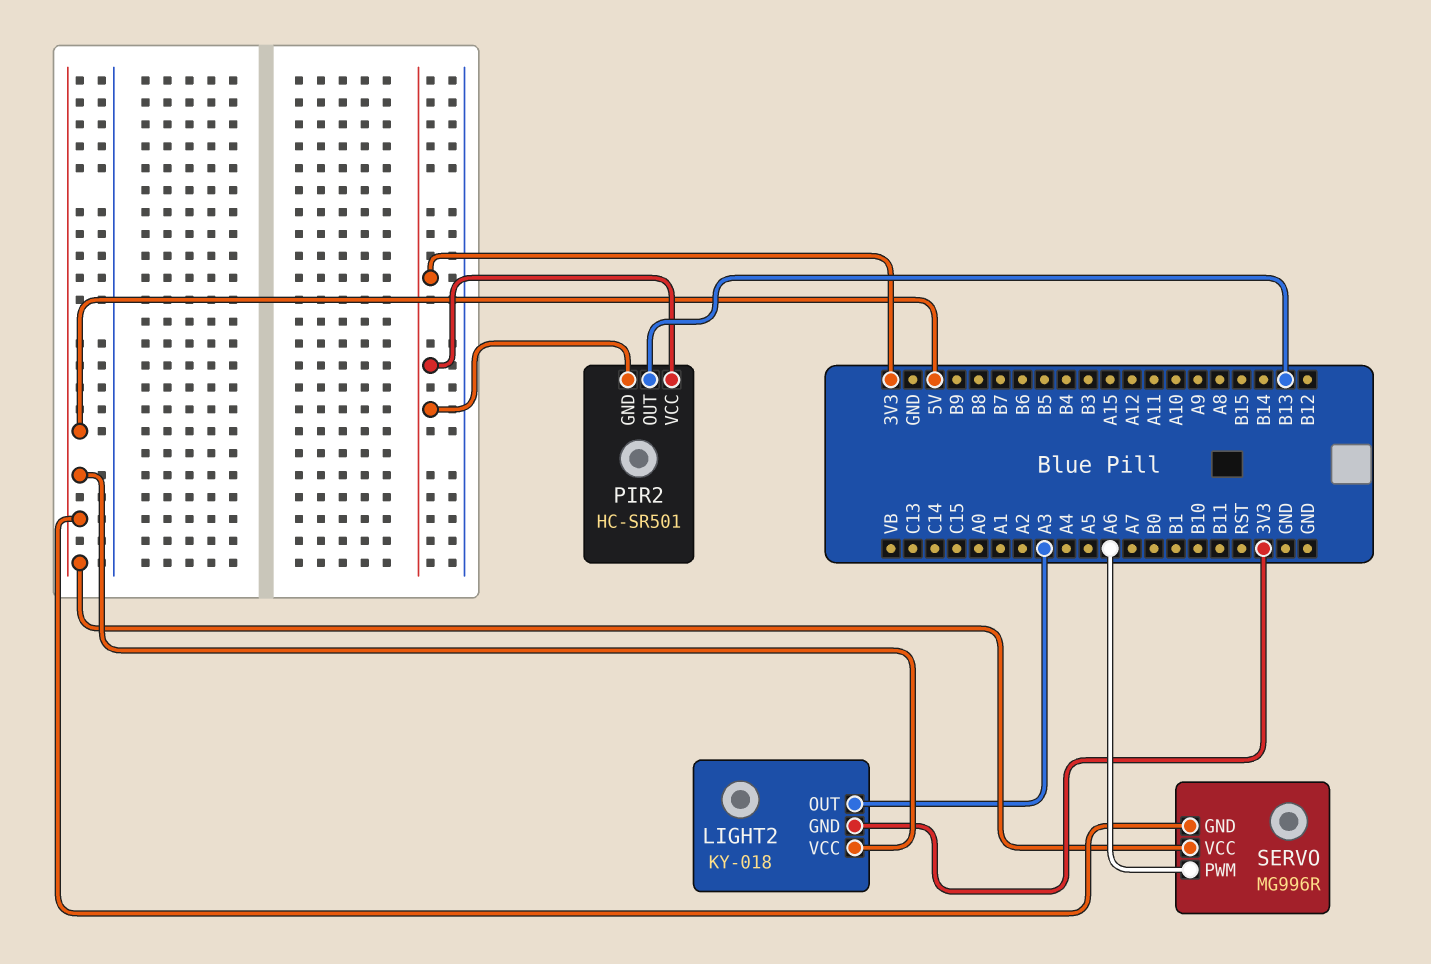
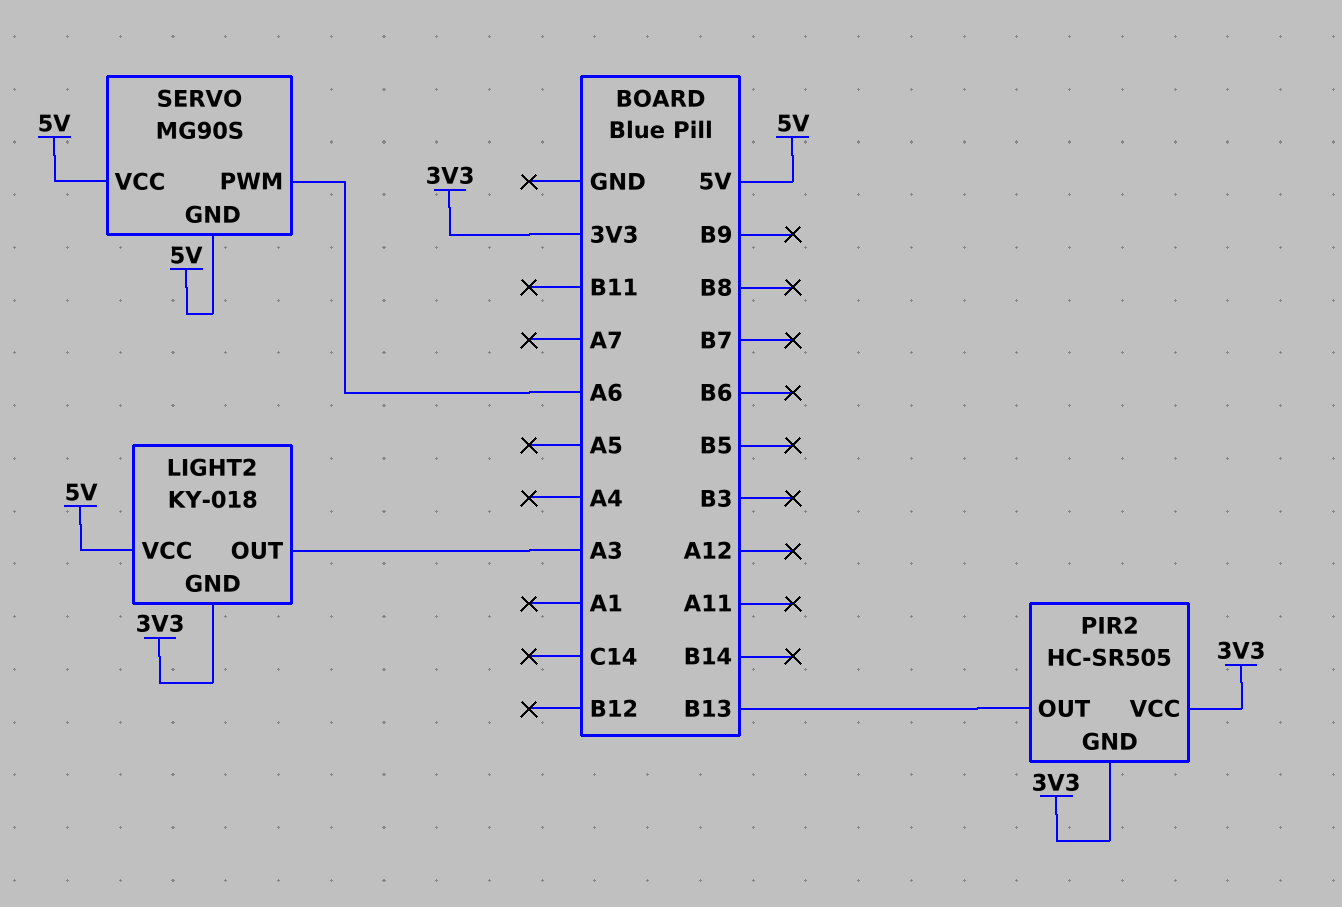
PIR2: HC-SR501 -> HC-SR505
SERVO: MG996R -> MG90S

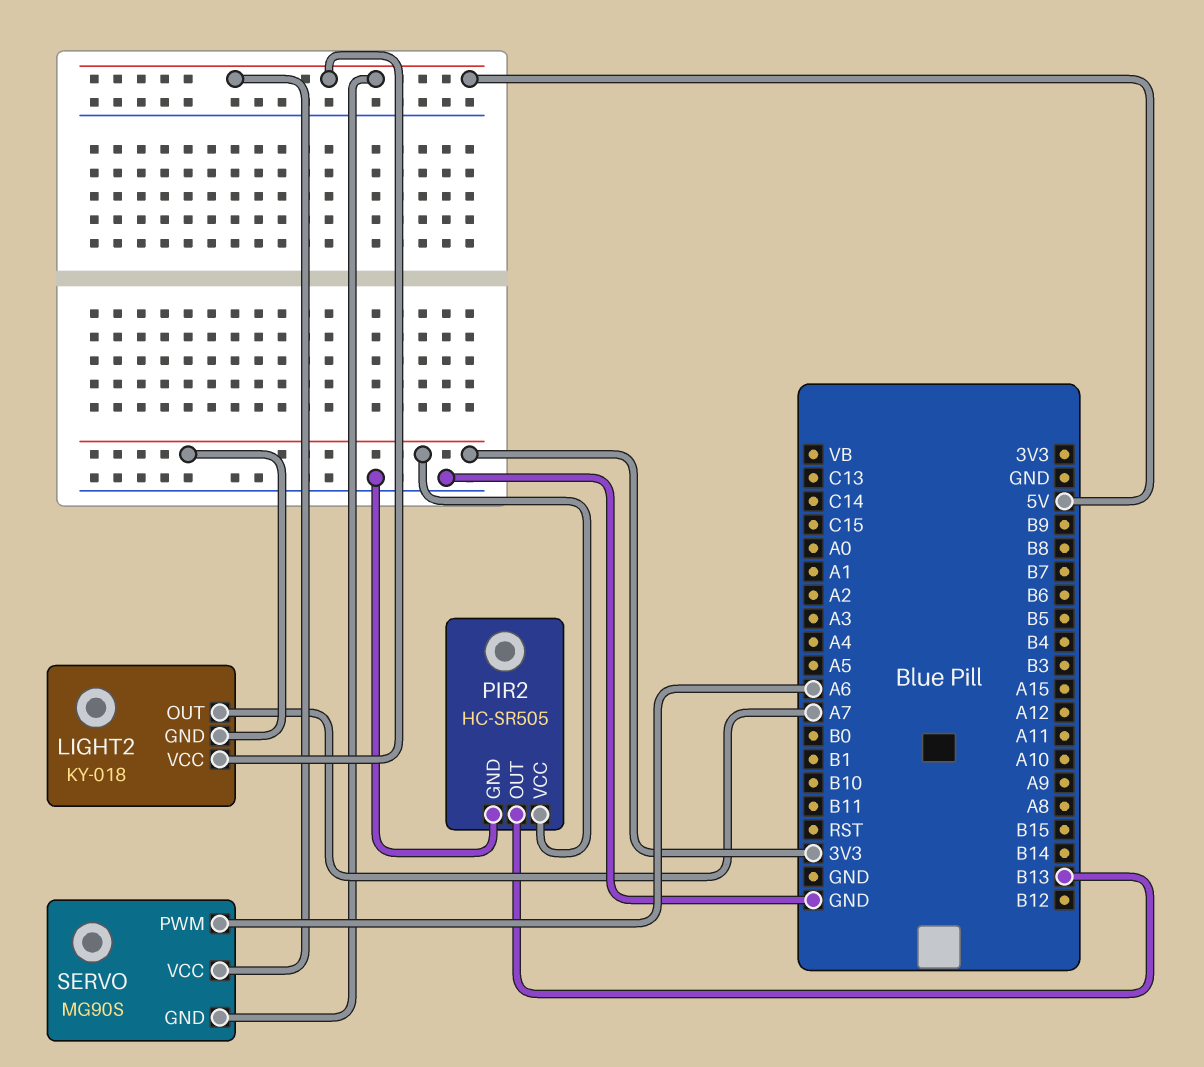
LIGHT2 pin OUT: A3 -> A7
PIR2 pin GND: 3V3 -> GND

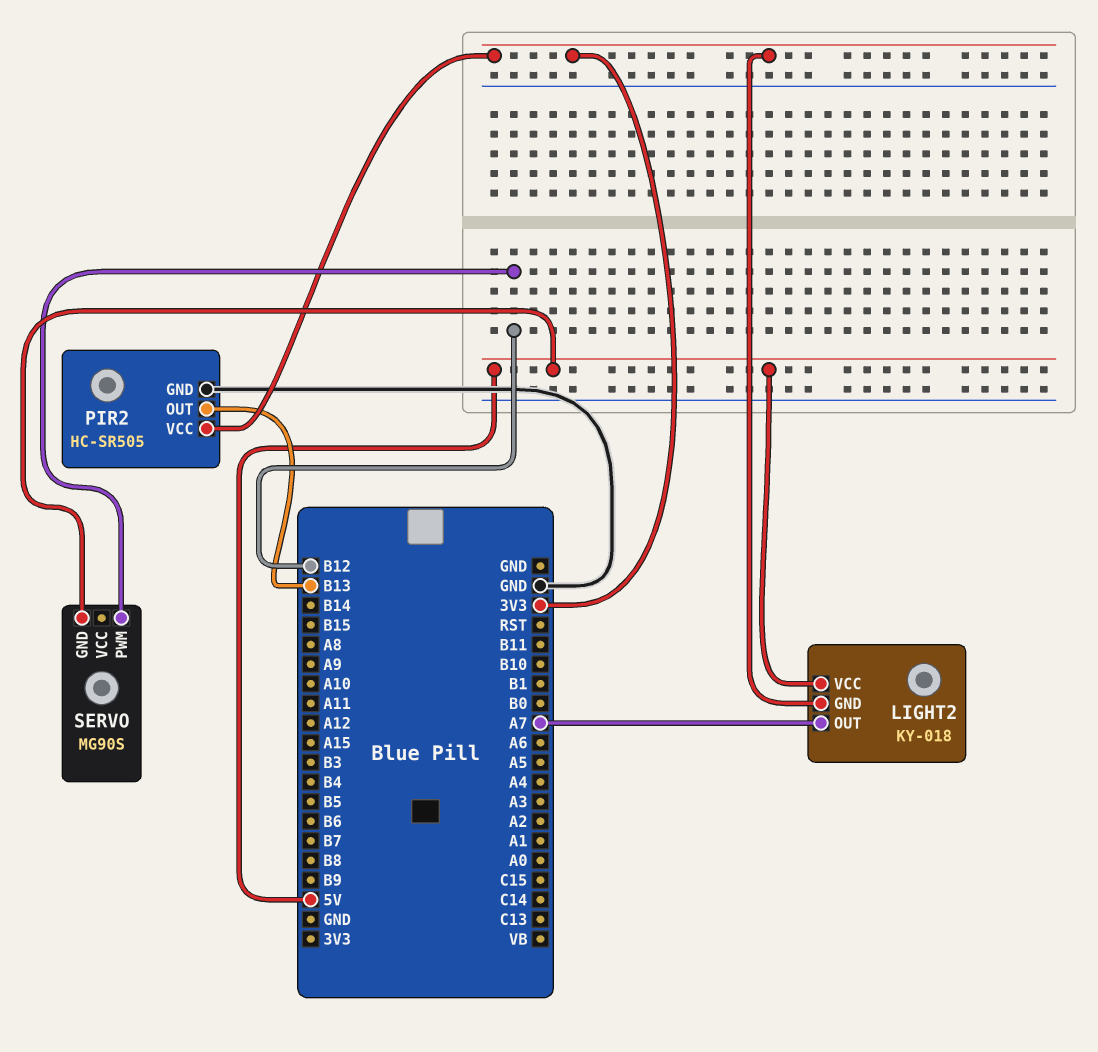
SERVO pin PWM: A6 -> B12
SERVO pin VCC: 5V -> none

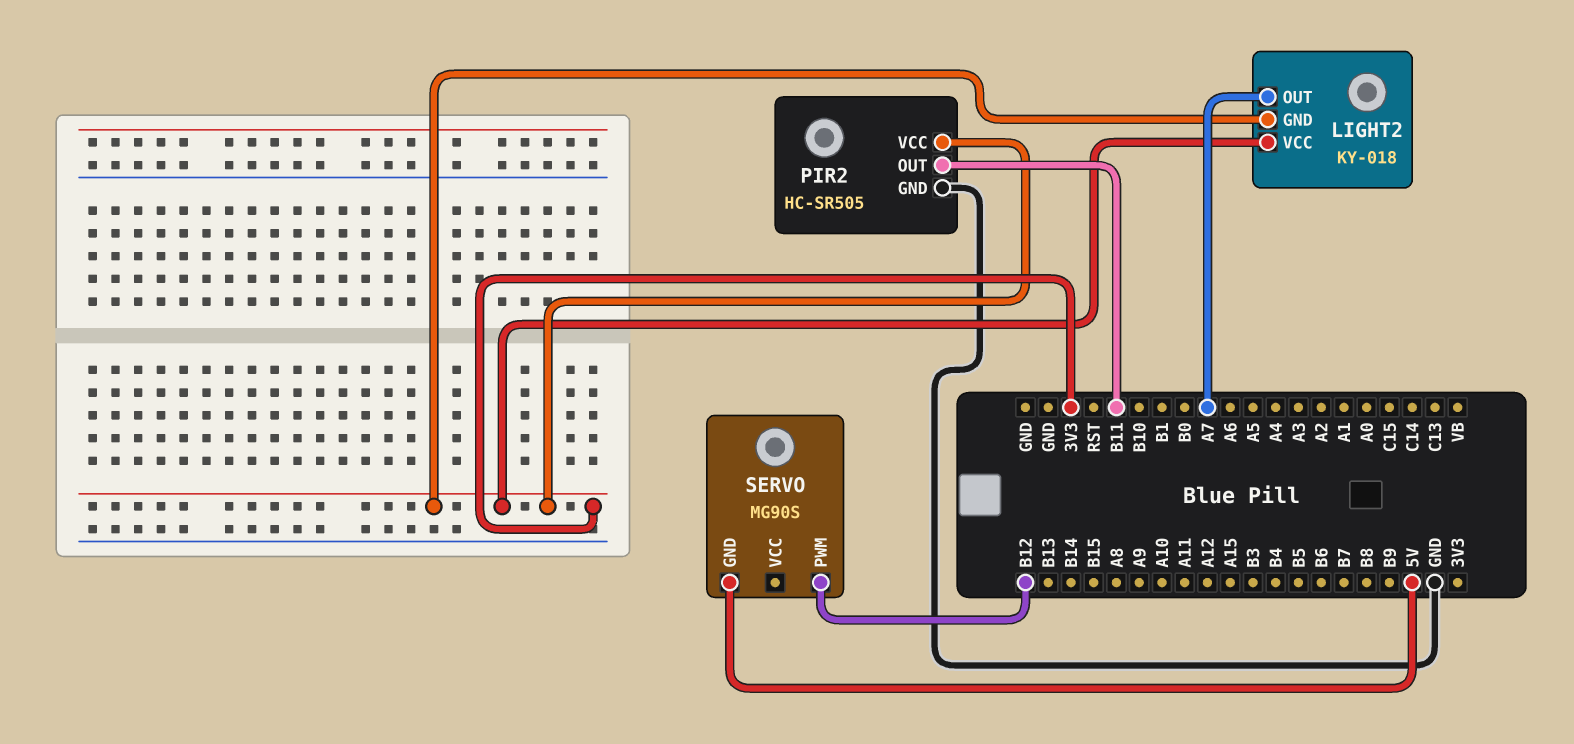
LIGHT2 pin VCC: 5V -> 3V3
PIR2 pin OUT: B13 -> B11

